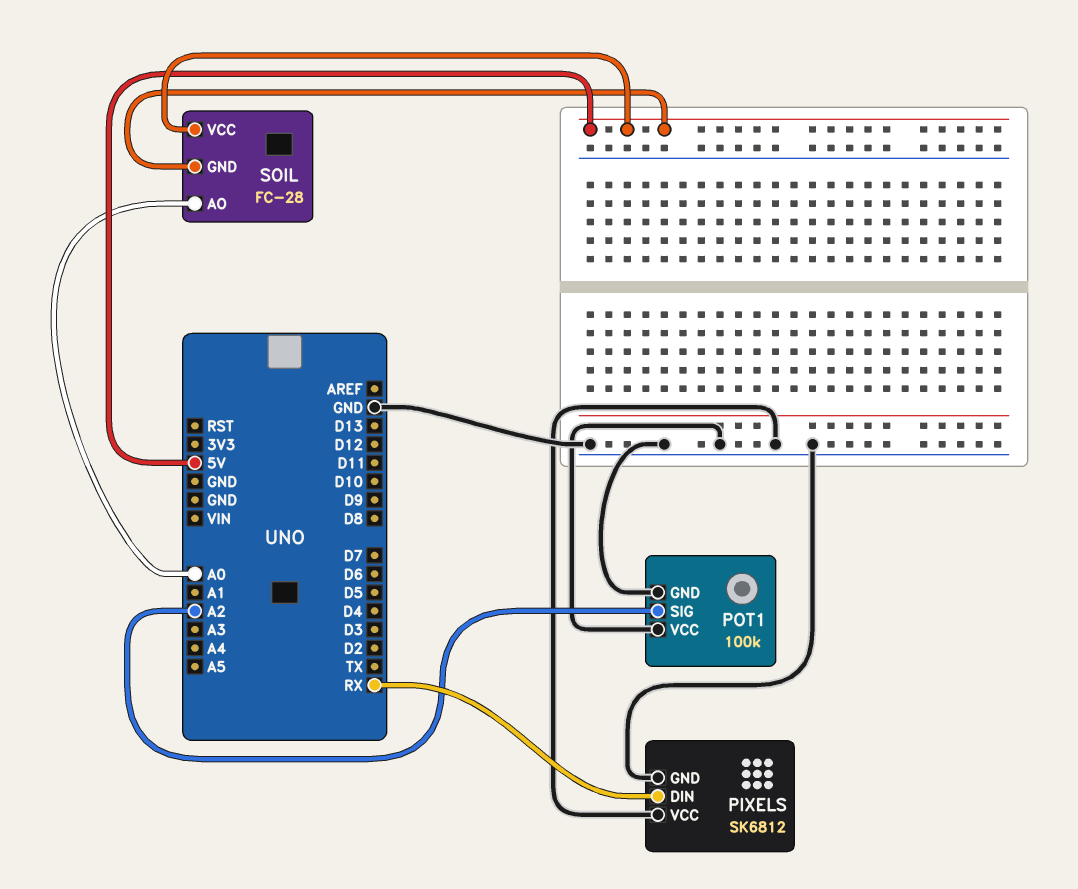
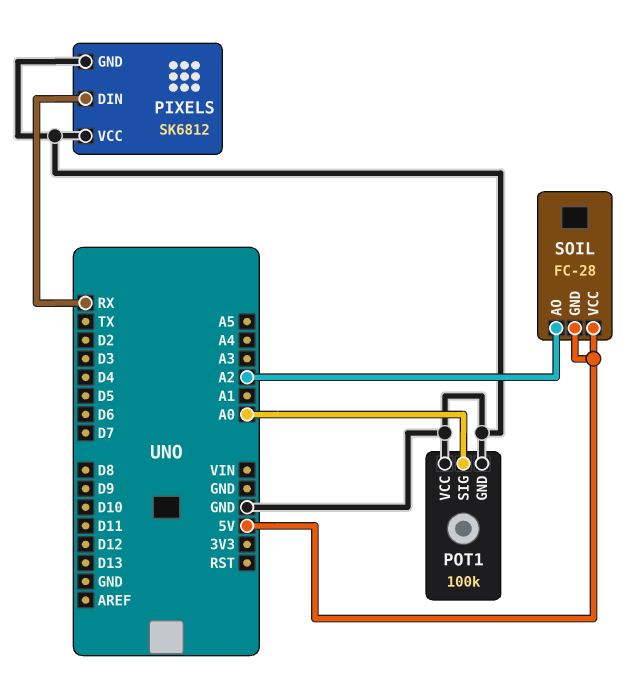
POT1 pin SIG: A2 -> A0
SOIL pin AO: A0 -> A2

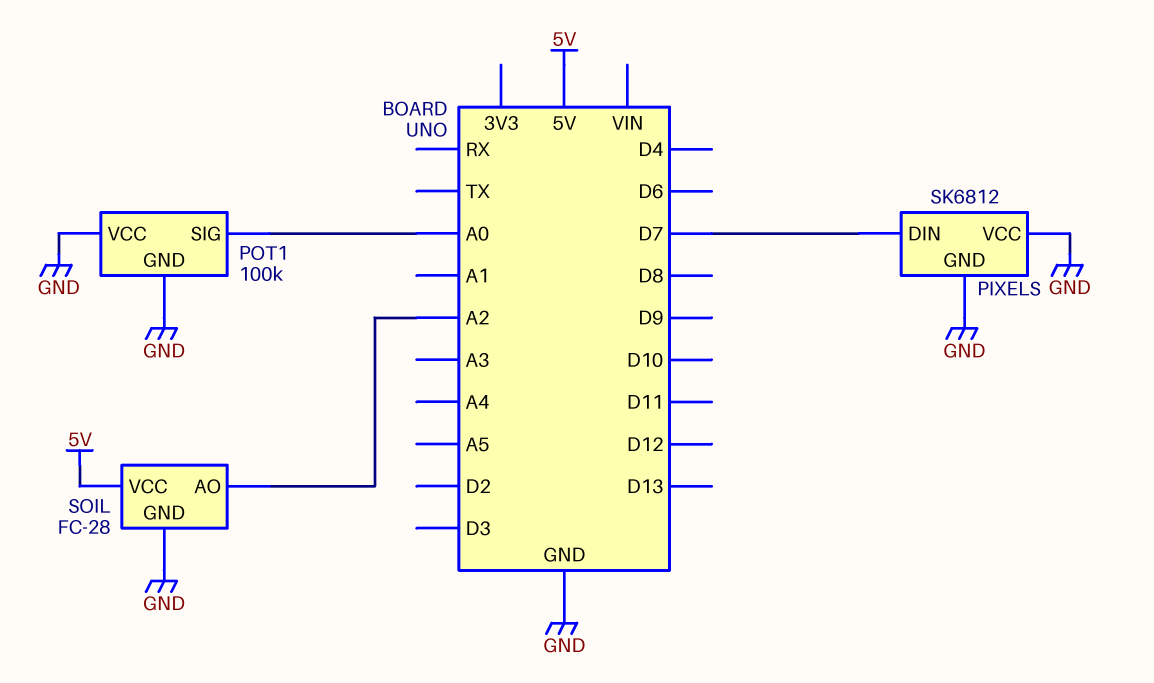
PIXELS pin DIN: RX -> D7
SOIL pin GND: 5V -> GND

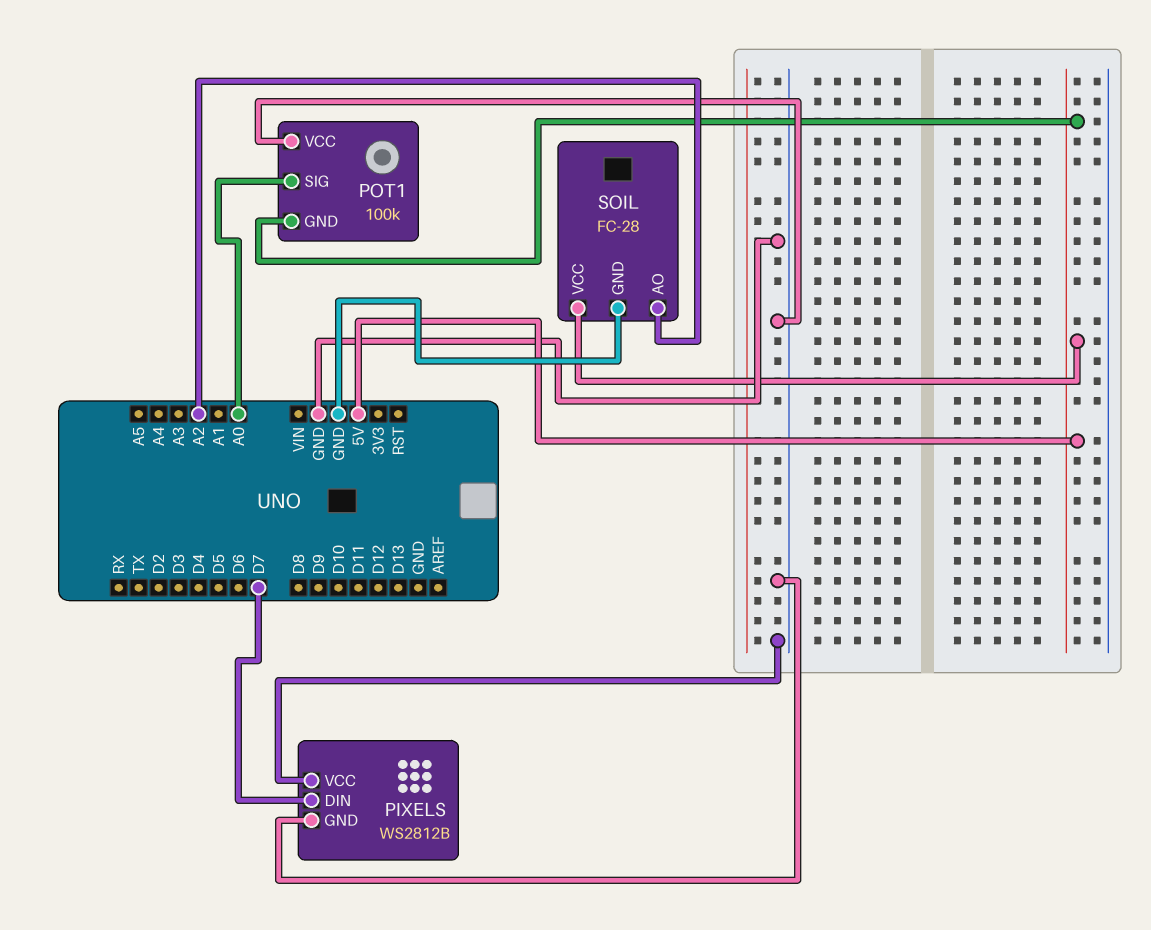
PIXELS: SK6812 -> WS2812B
POT1 pin GND: GND -> 5V

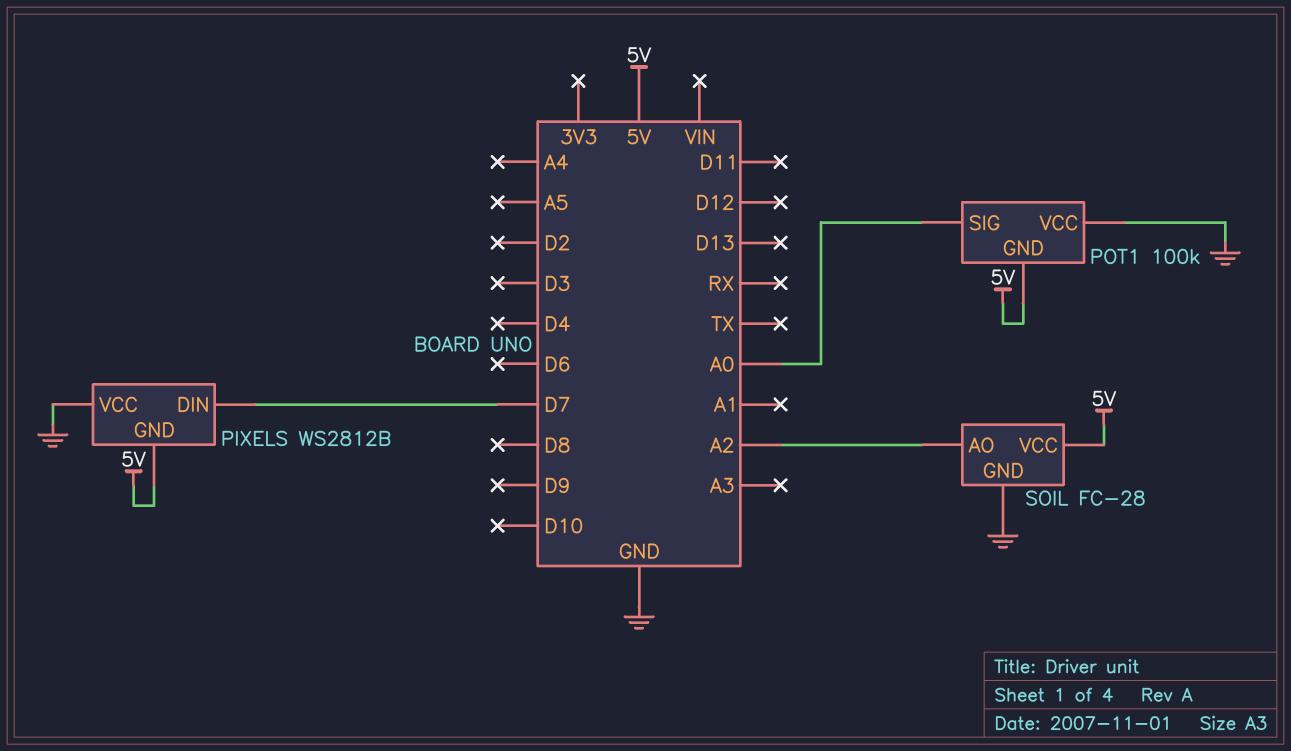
PIXELS pin GND: GND -> 5V

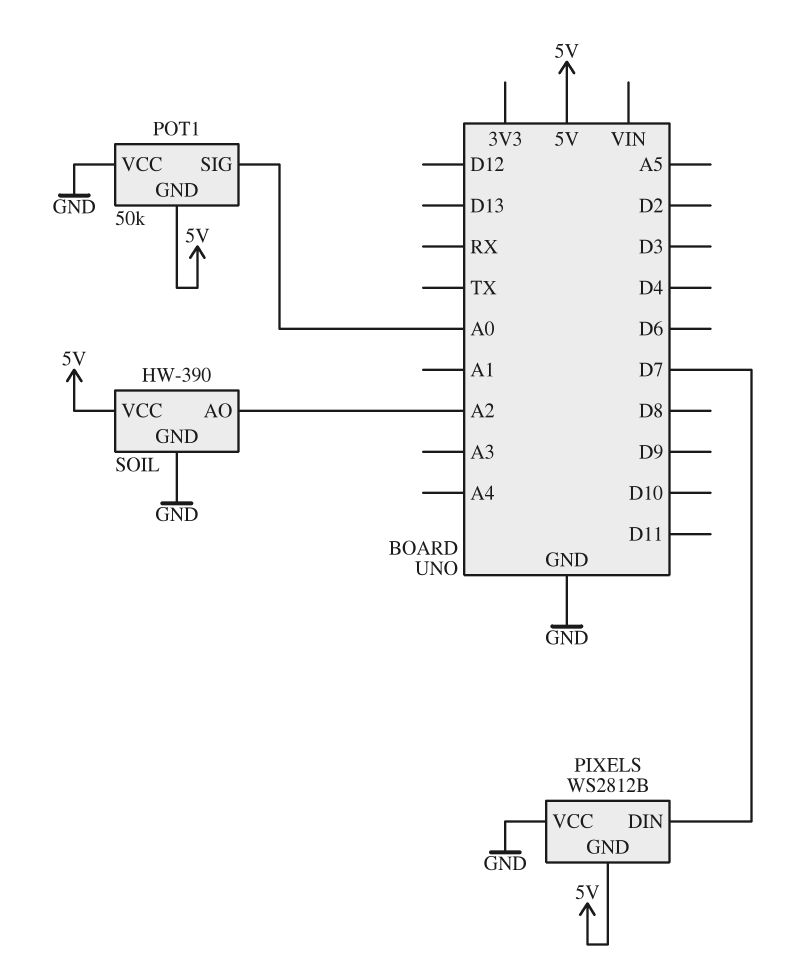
POT1: 100k -> 50k
SOIL: FC-28 -> HW-390

